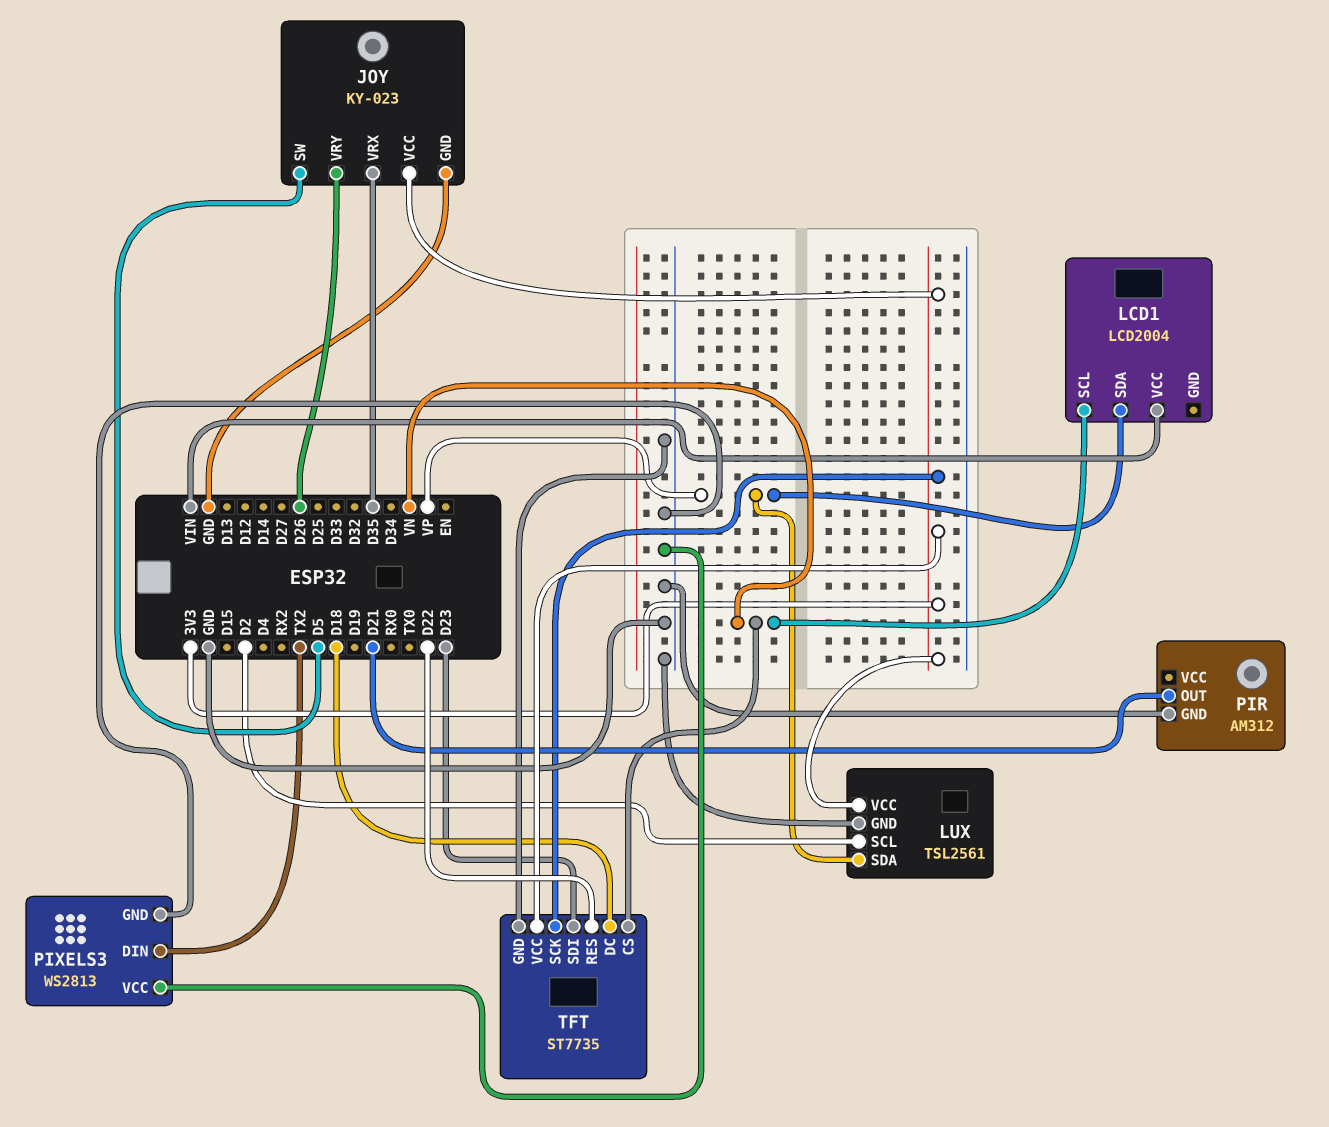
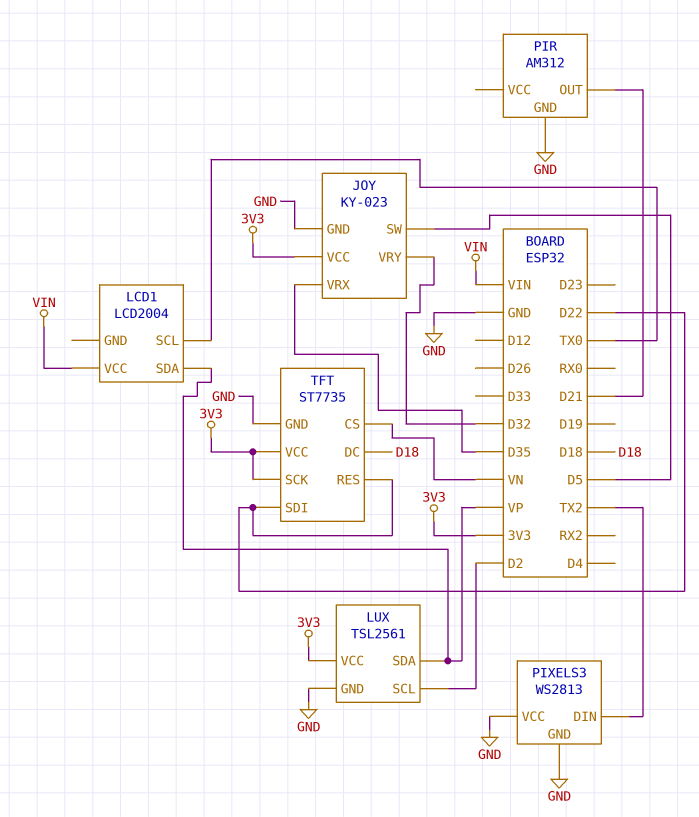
JOY pin VRY: D26 -> D32
LCD1 pin SCL: VN -> TX0
TFT pin SDI: D23 -> D22

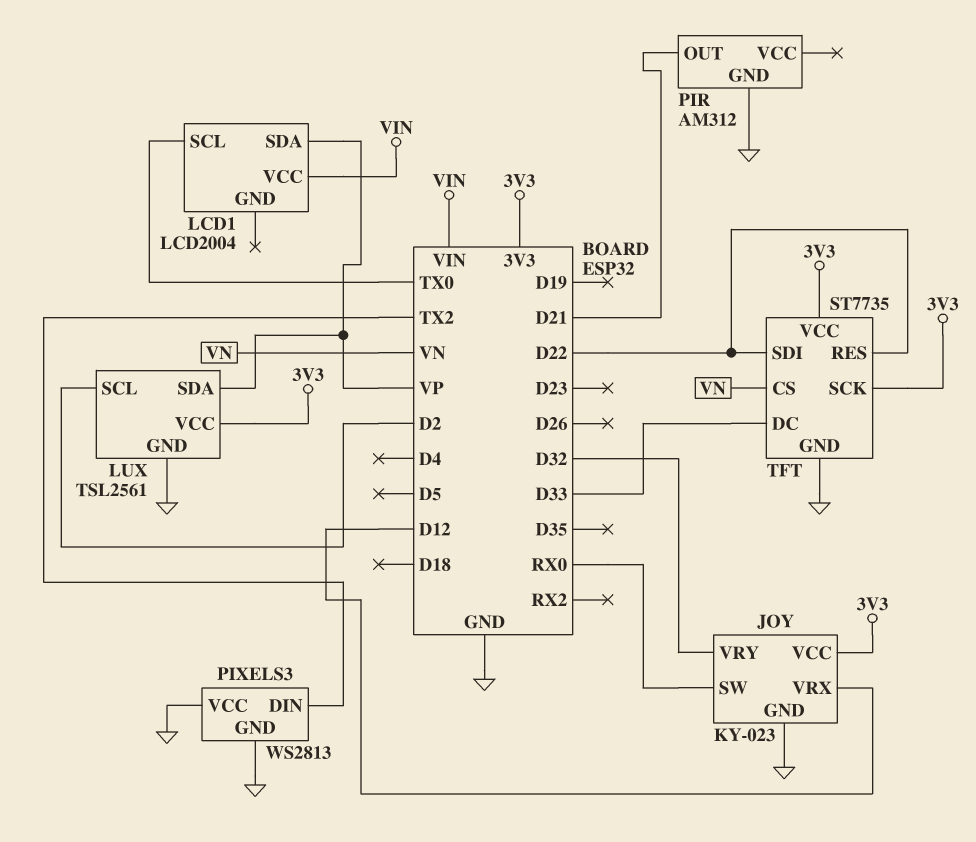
JOY pin SW: D5 -> RX0
JOY pin VRX: D35 -> D12
TFT pin DC: D18 -> D33

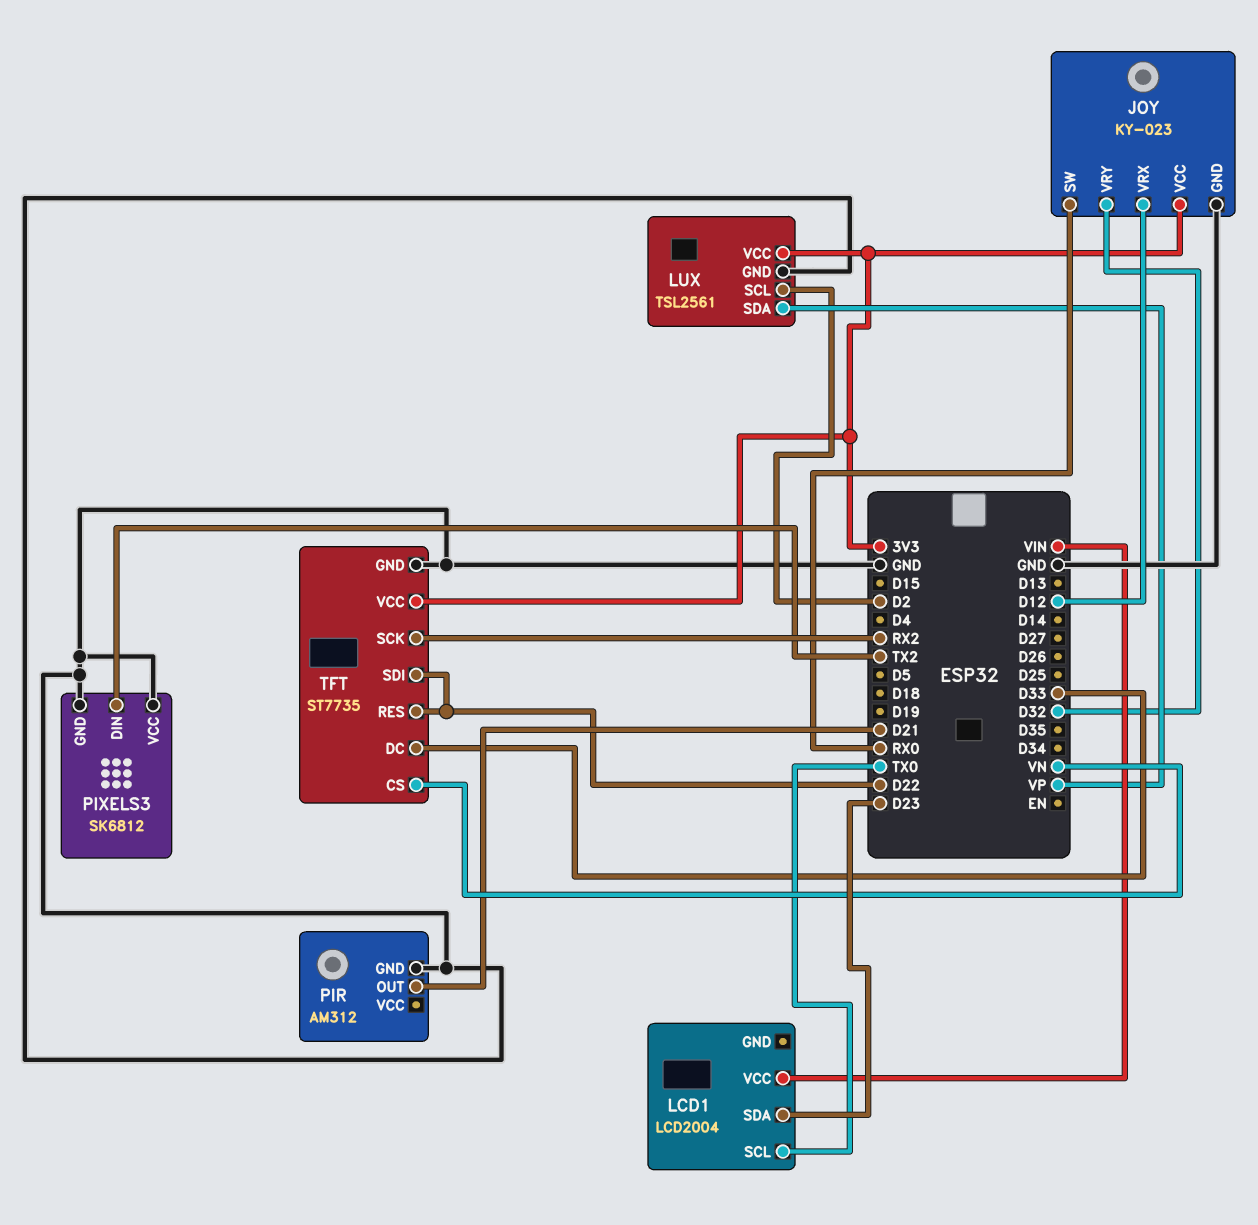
LCD1 pin SDA: VP -> D23
PIXELS3: WS2813 -> SK6812
TFT pin SCK: 3V3 -> RX2

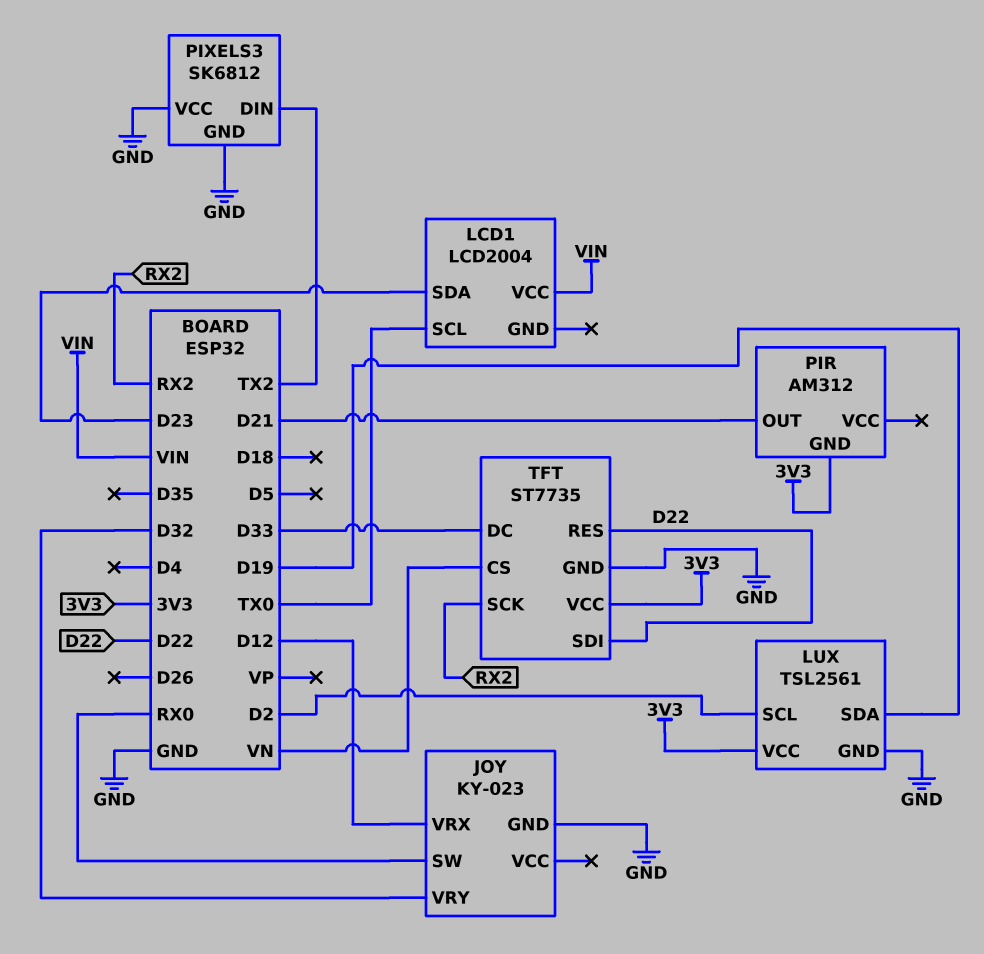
JOY pin VCC: 3V3 -> none
LUX pin SDA: VP -> D19
PIR pin GND: GND -> 3V3

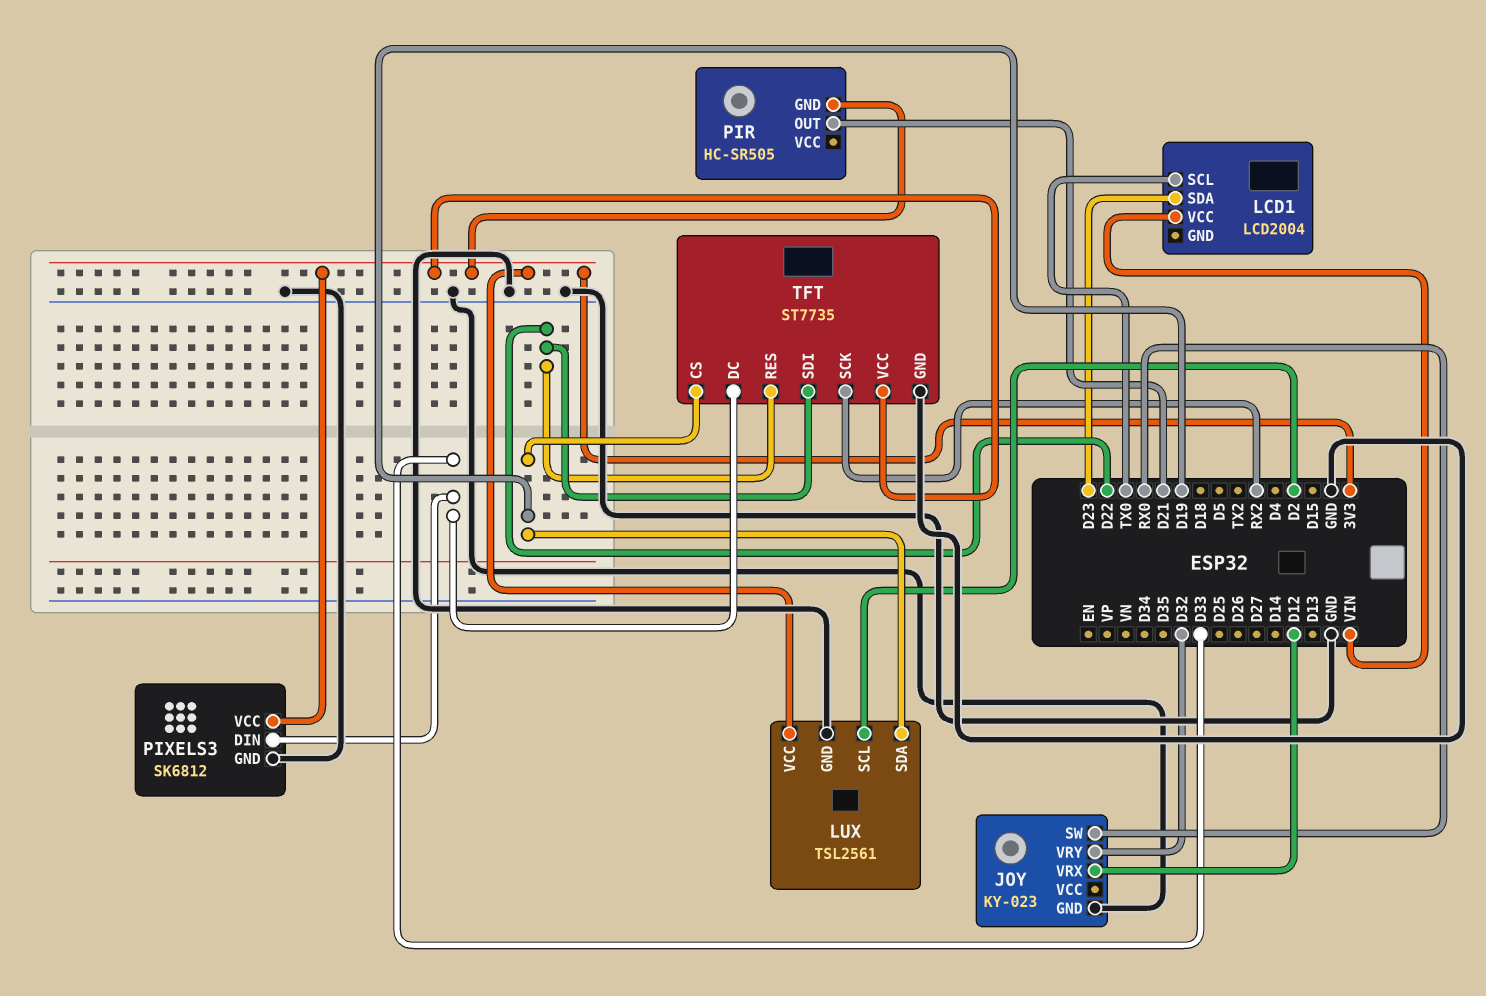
PIR: AM312 -> HC-SR505
PIXELS3 pin DIN: TX2 -> D33
PIXELS3 pin VCC: GND -> 3V3
TFT pin CS: VN -> D19

